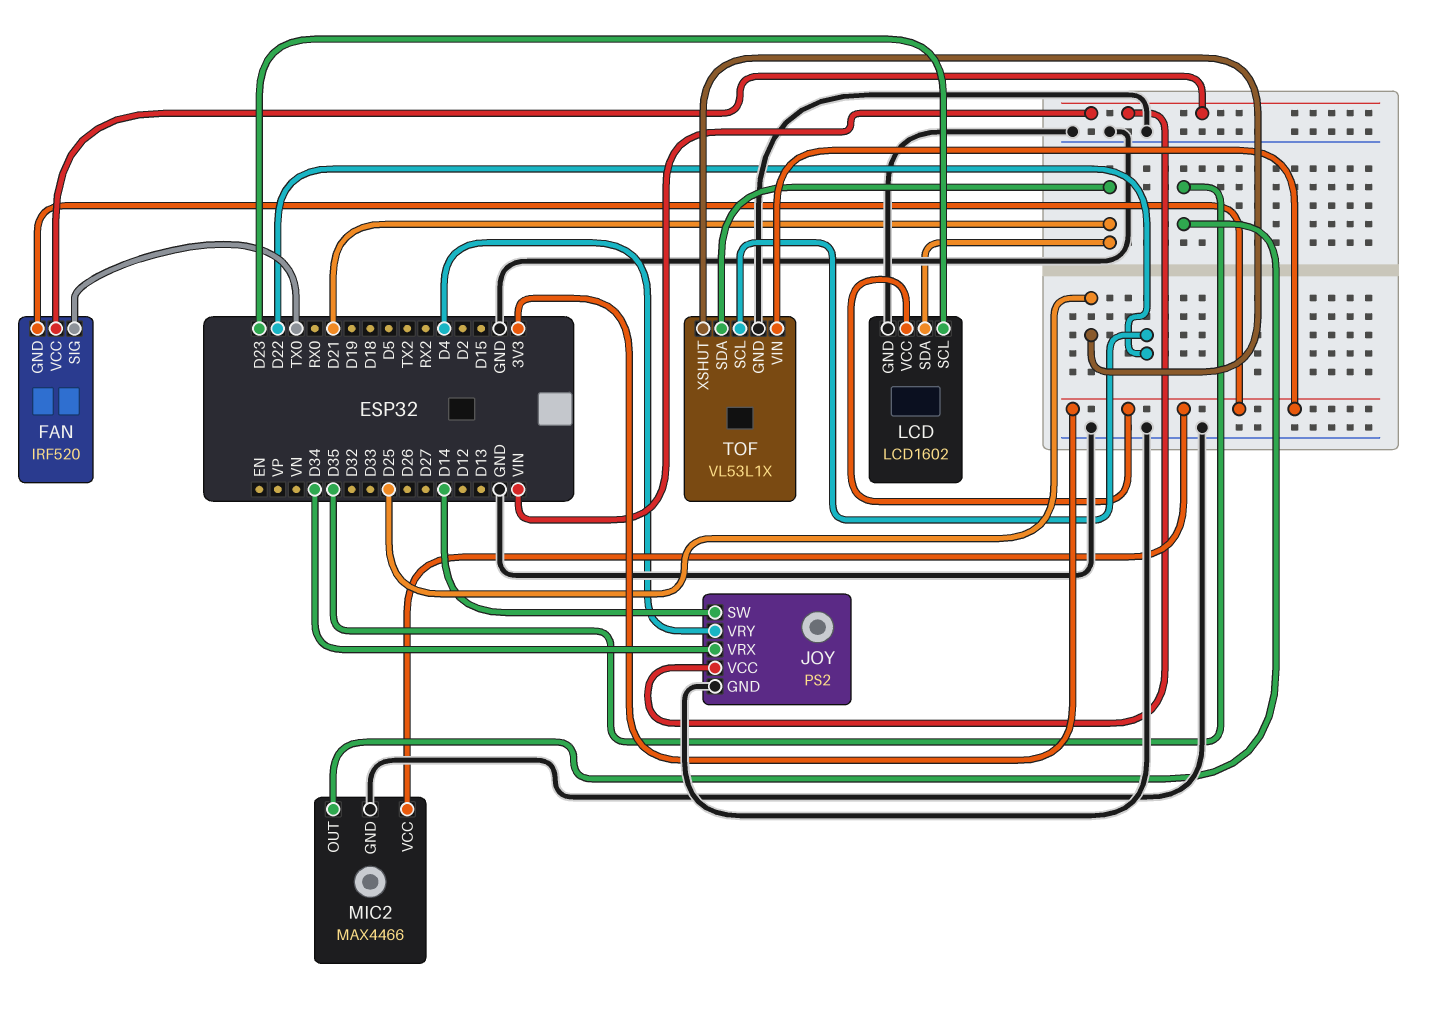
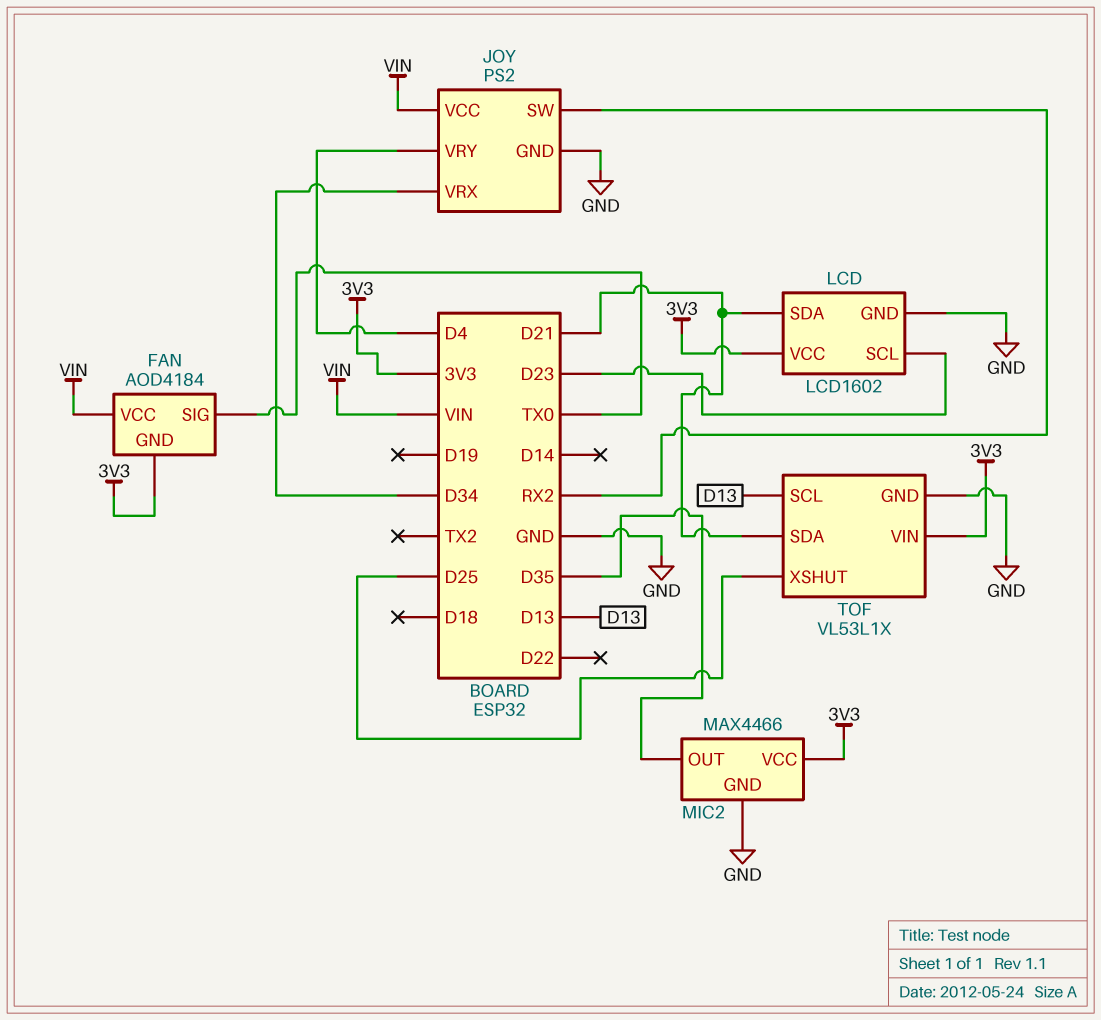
FAN: IRF520 -> AOD4184
JOY pin SW: D14 -> RX2
TOF pin SCL: D22 -> D13

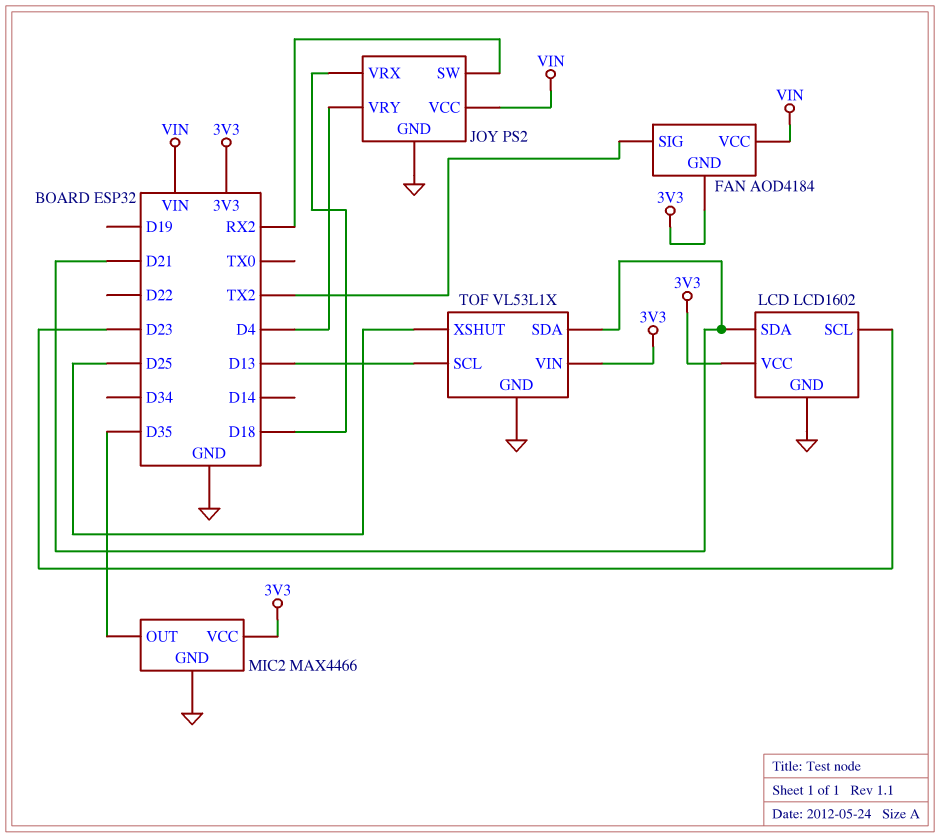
FAN pin SIG: TX0 -> TX2
JOY pin VRX: D34 -> D18

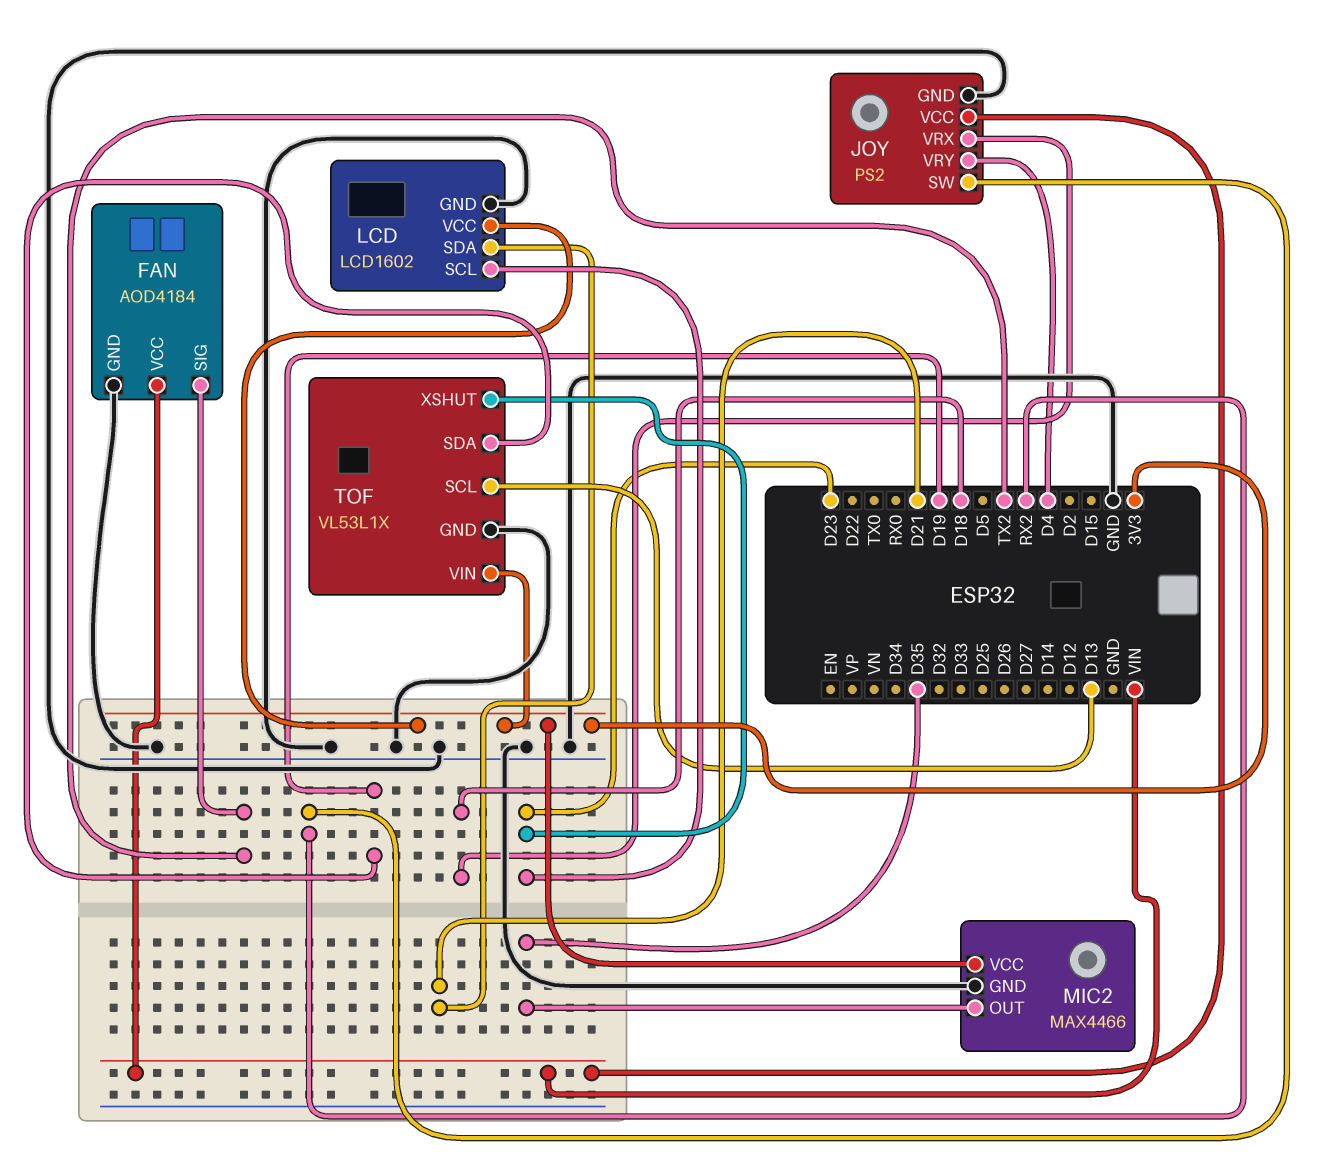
FAN pin GND: 3V3 -> GND
TOF pin SDA: D21 -> D19
TOF pin XSHUT: D25 -> D23

